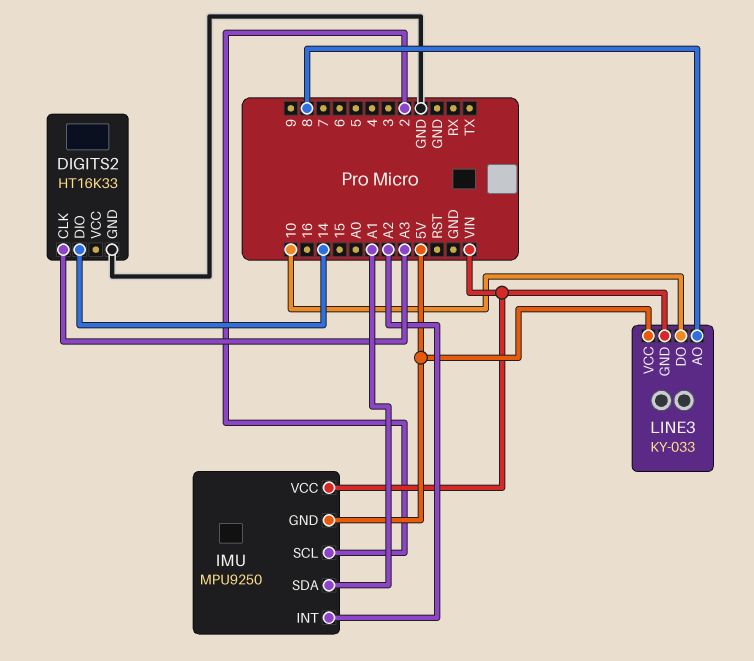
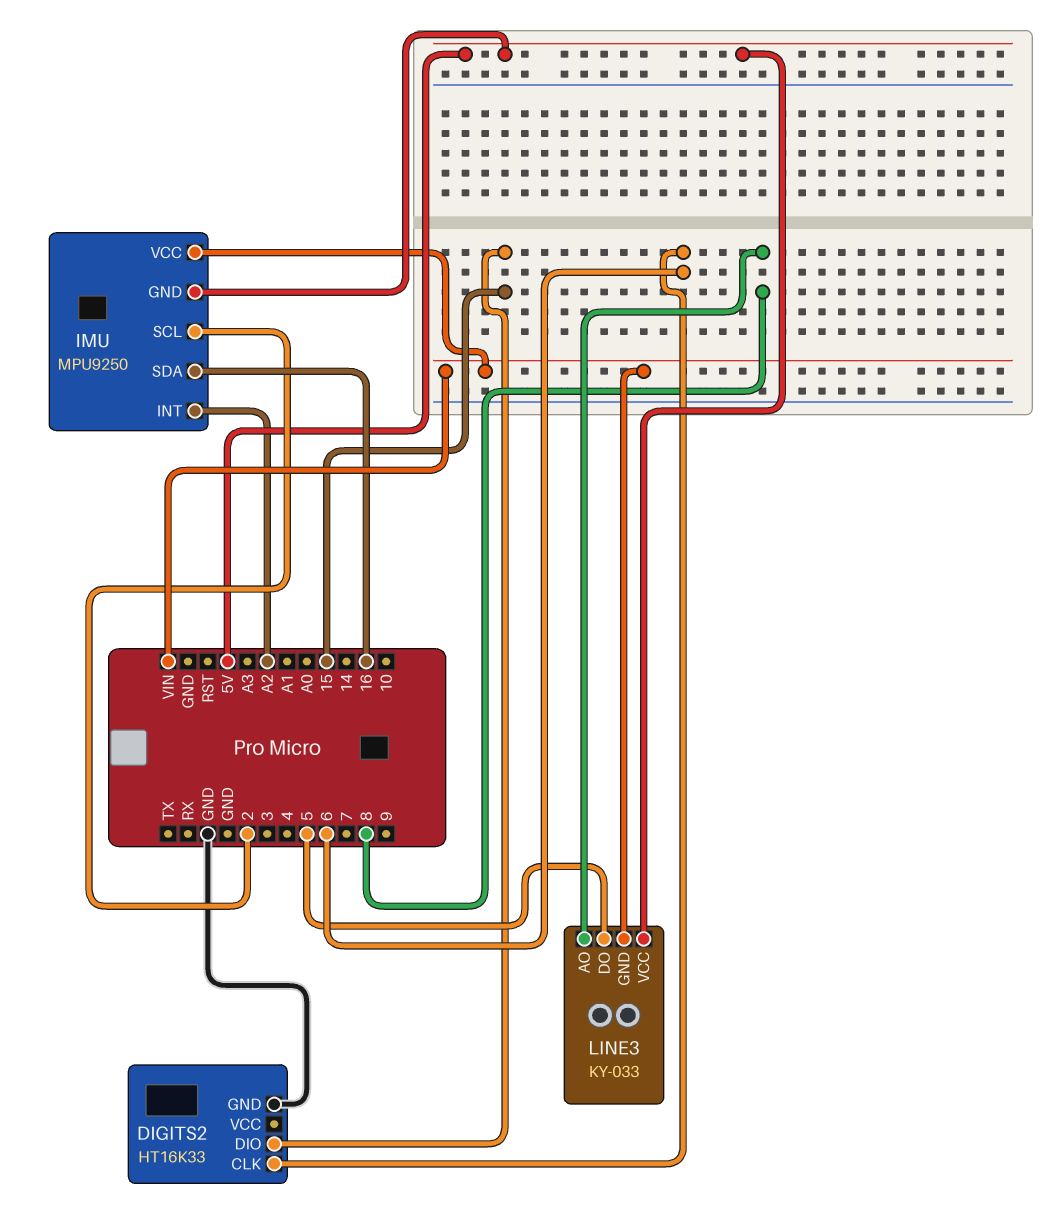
DIGITS2 pin CLK: A3 -> 6
DIGITS2 pin DIO: 14 -> 15
IMU pin SDA: A1 -> 16
LINE3 pin DO: 10 -> 5

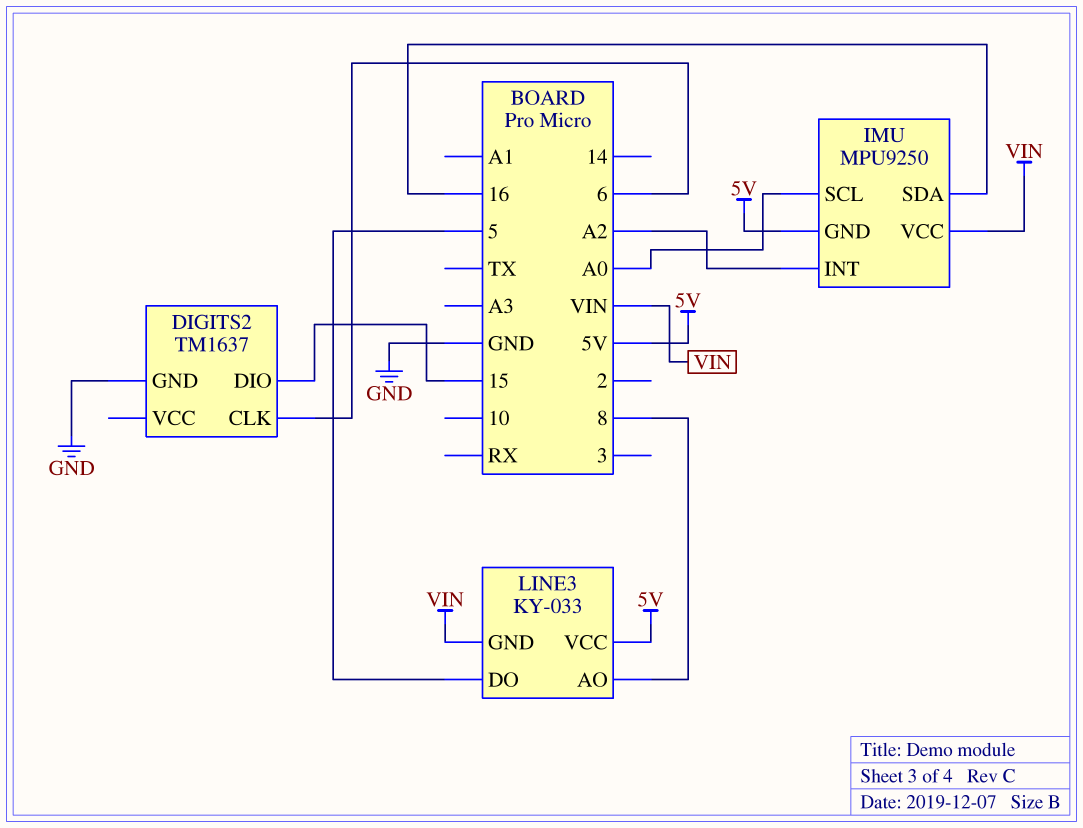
DIGITS2: HT16K33 -> TM1637
IMU pin SCL: 2 -> A0

